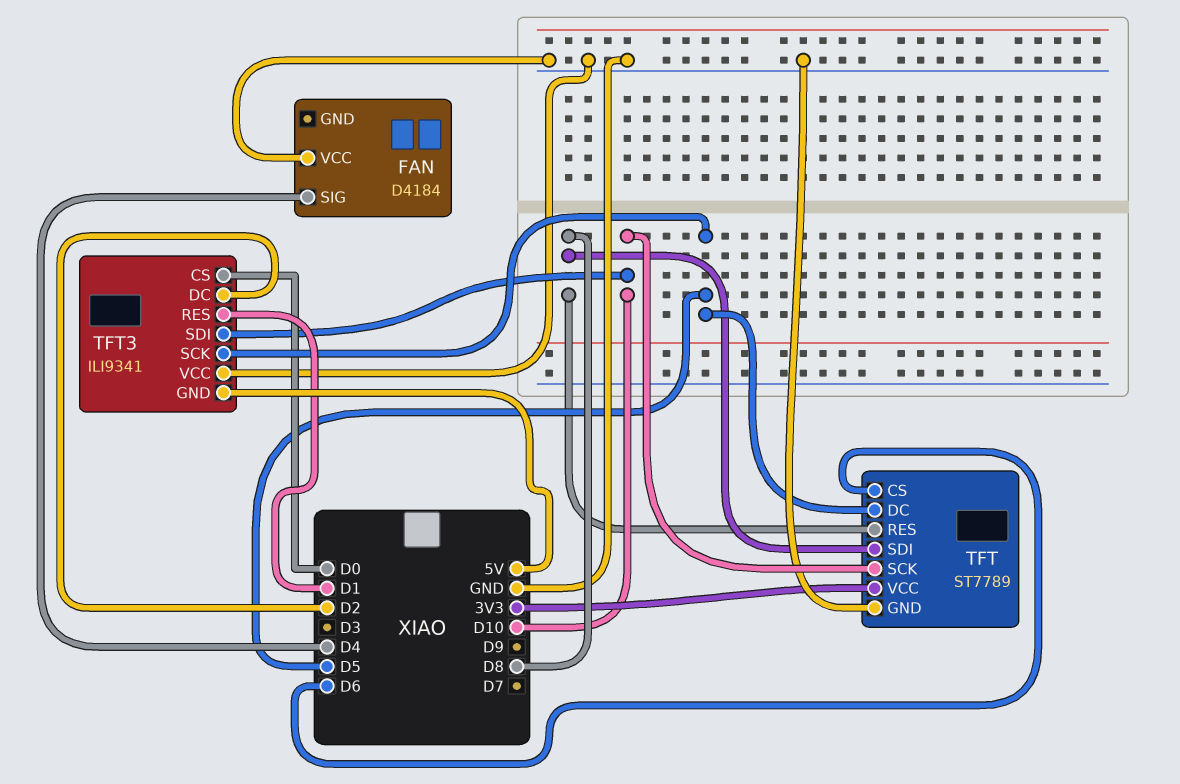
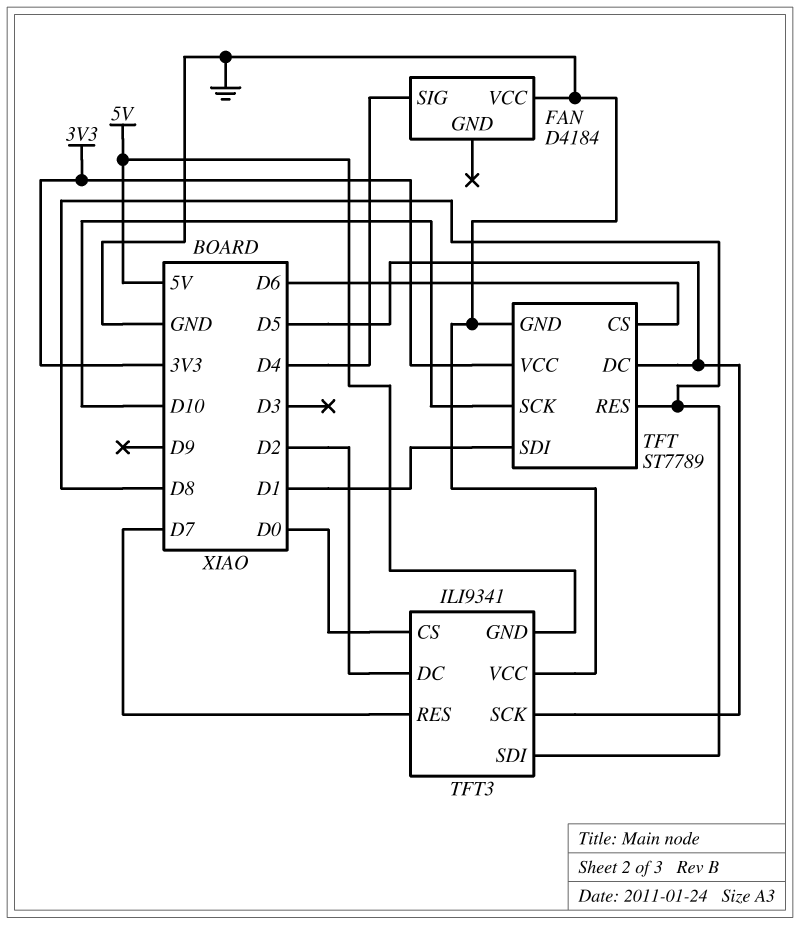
TFT pin SDI: D8 -> D1
TFT3 pin RES: D1 -> D7
TFT3 pin SDI: D10 -> D8

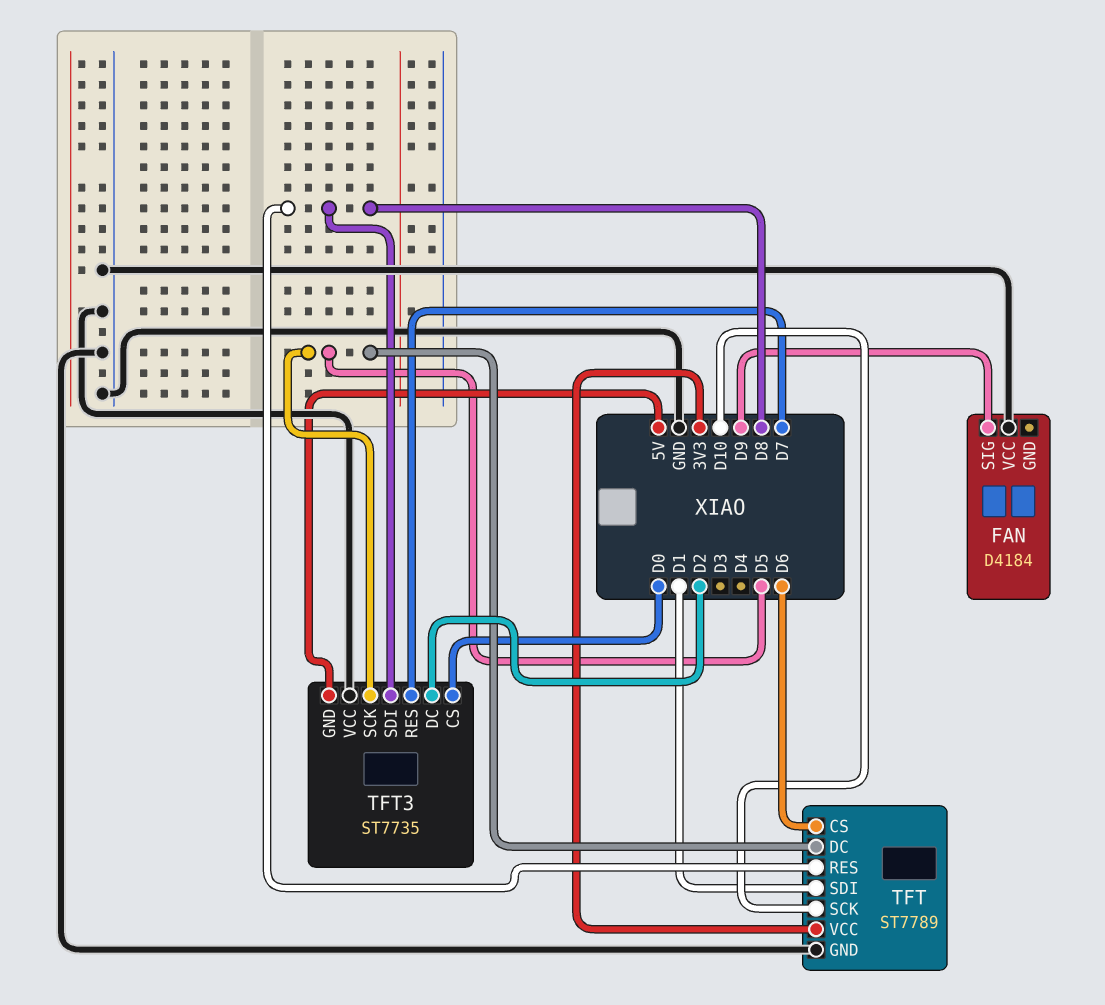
FAN pin SIG: D4 -> D9
TFT3: ILI9341 -> ST7735

